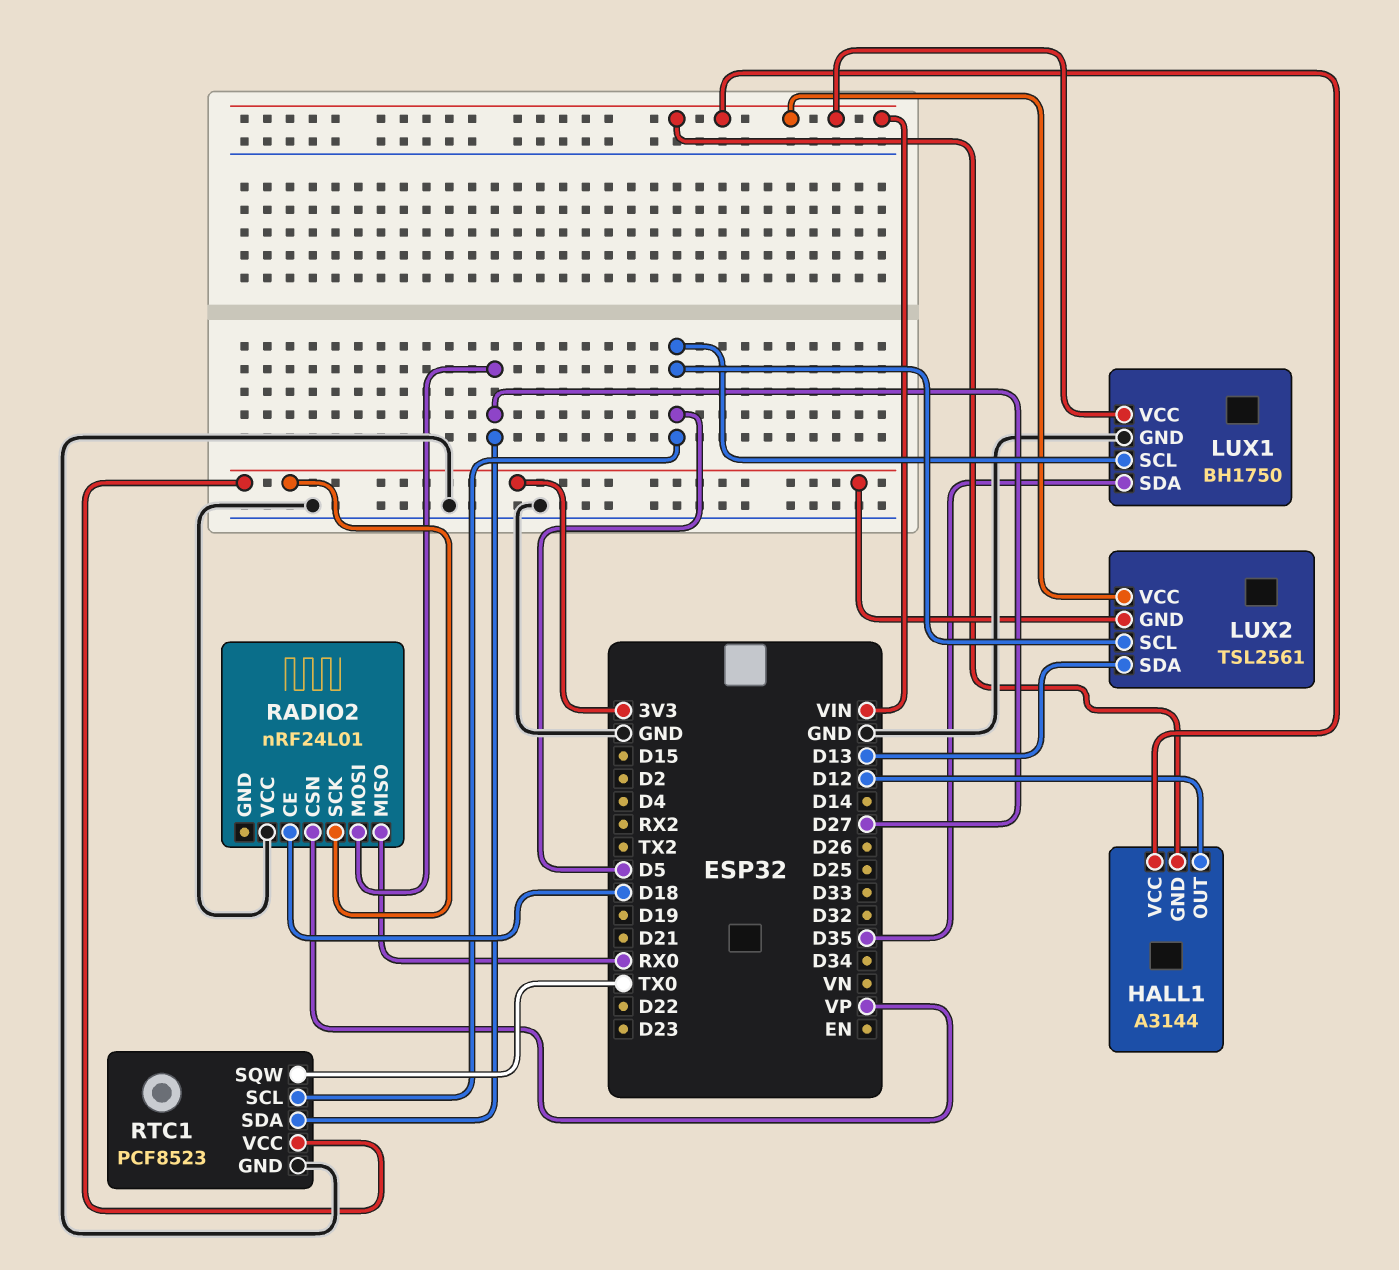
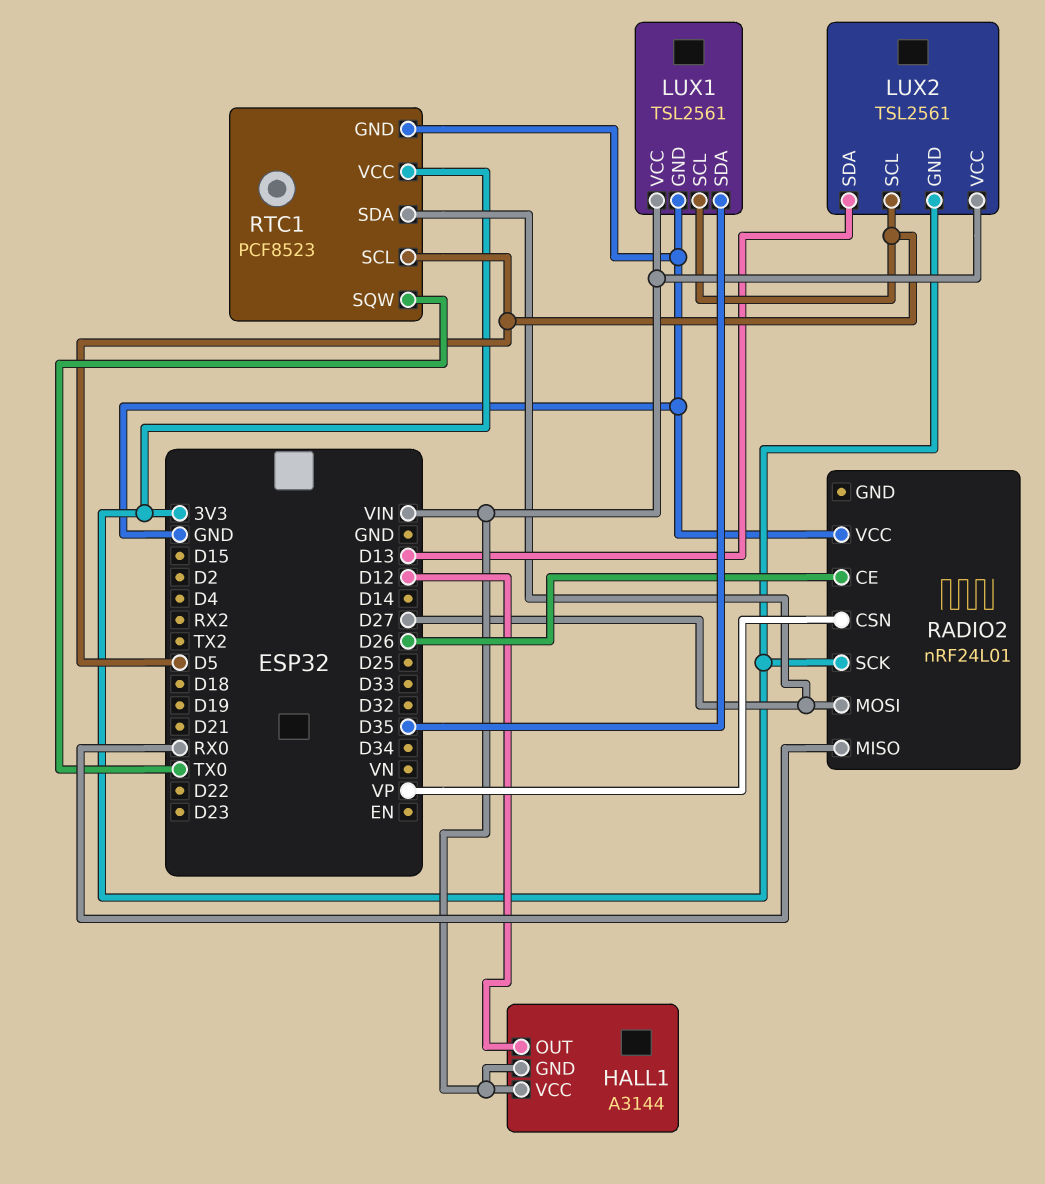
LUX1: BH1750 -> TSL2561
RADIO2 pin CE: D18 -> D26

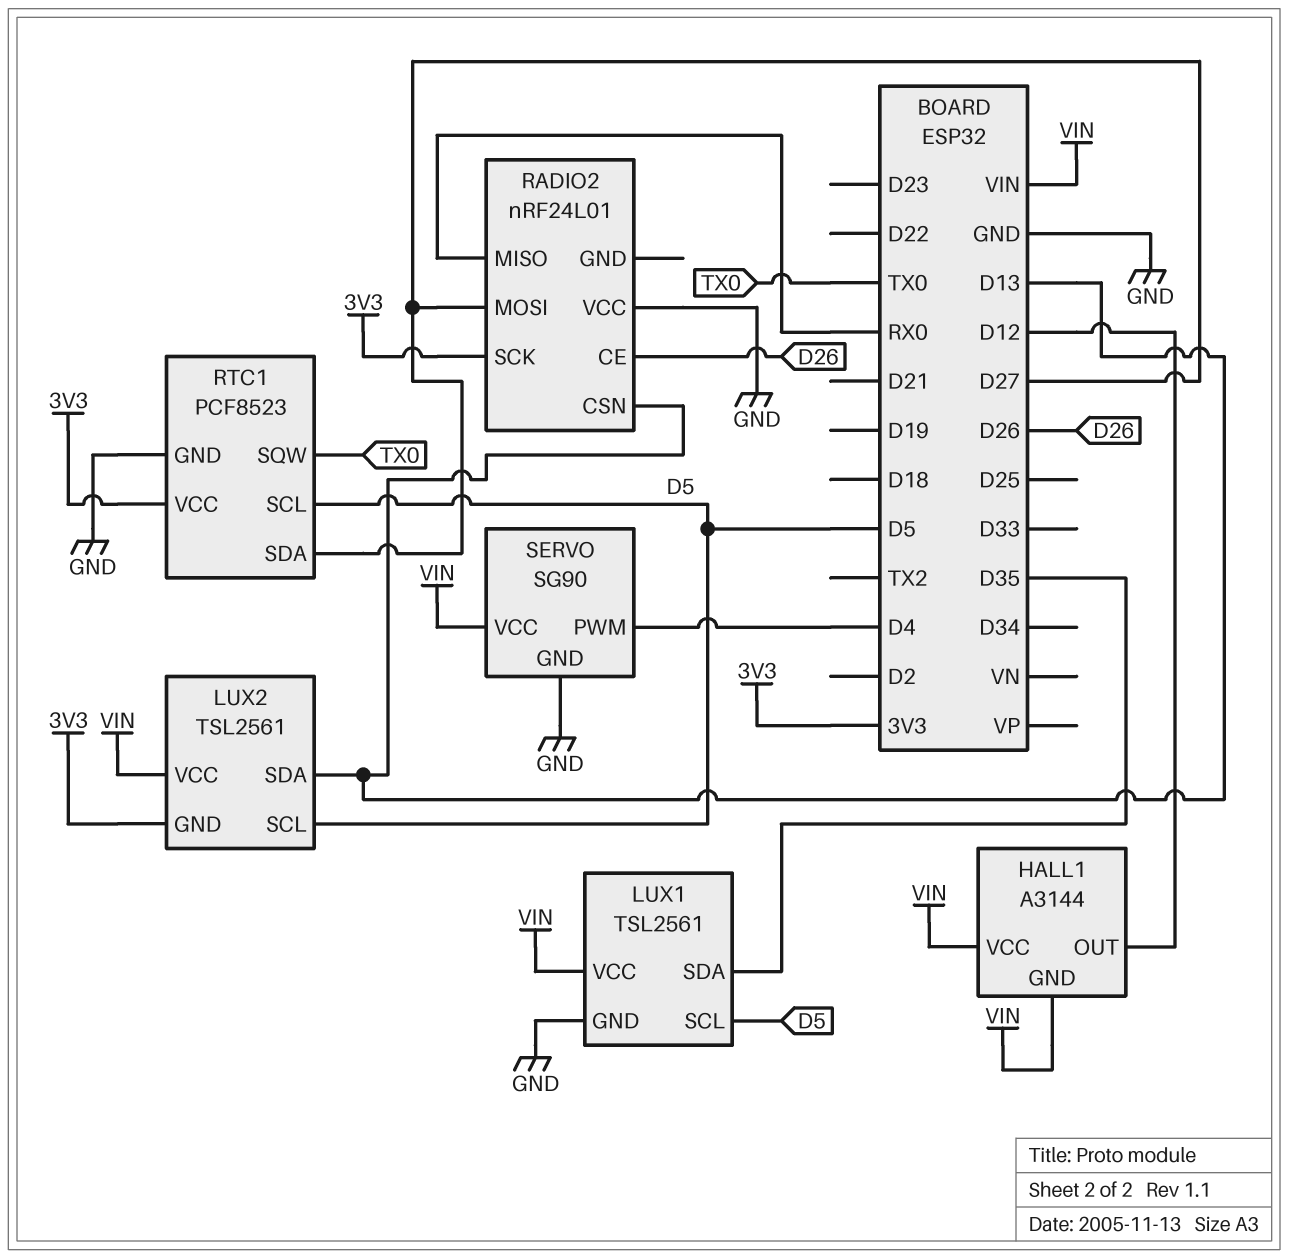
RADIO2 pin CSN: VP -> D13
SERVO: none -> SG90
SERVO pin GND: none -> GND
SERVO pin PWM: none -> D4
SERVO pin VCC: none -> VIN

